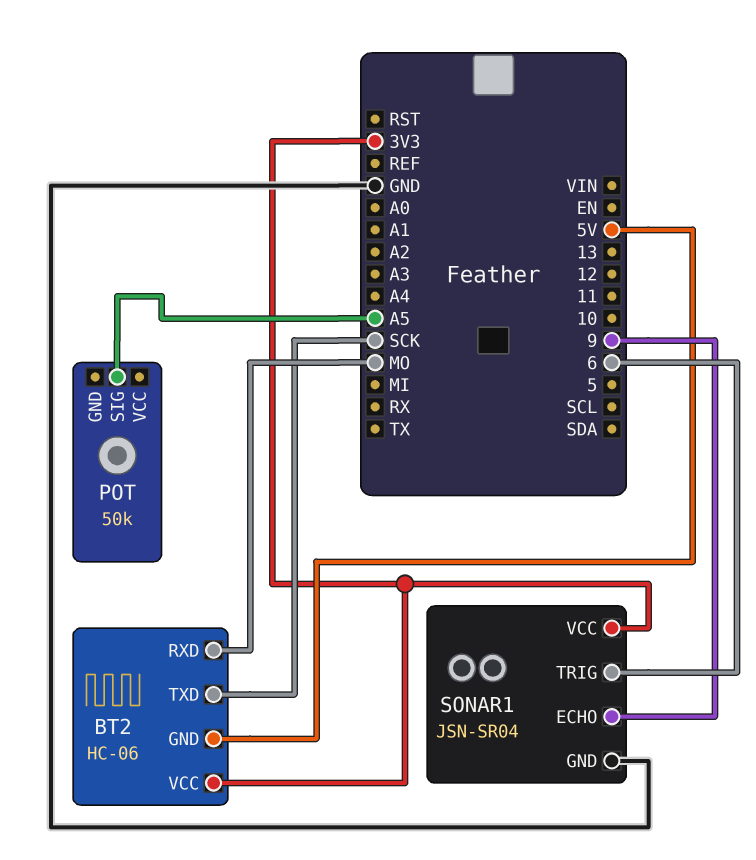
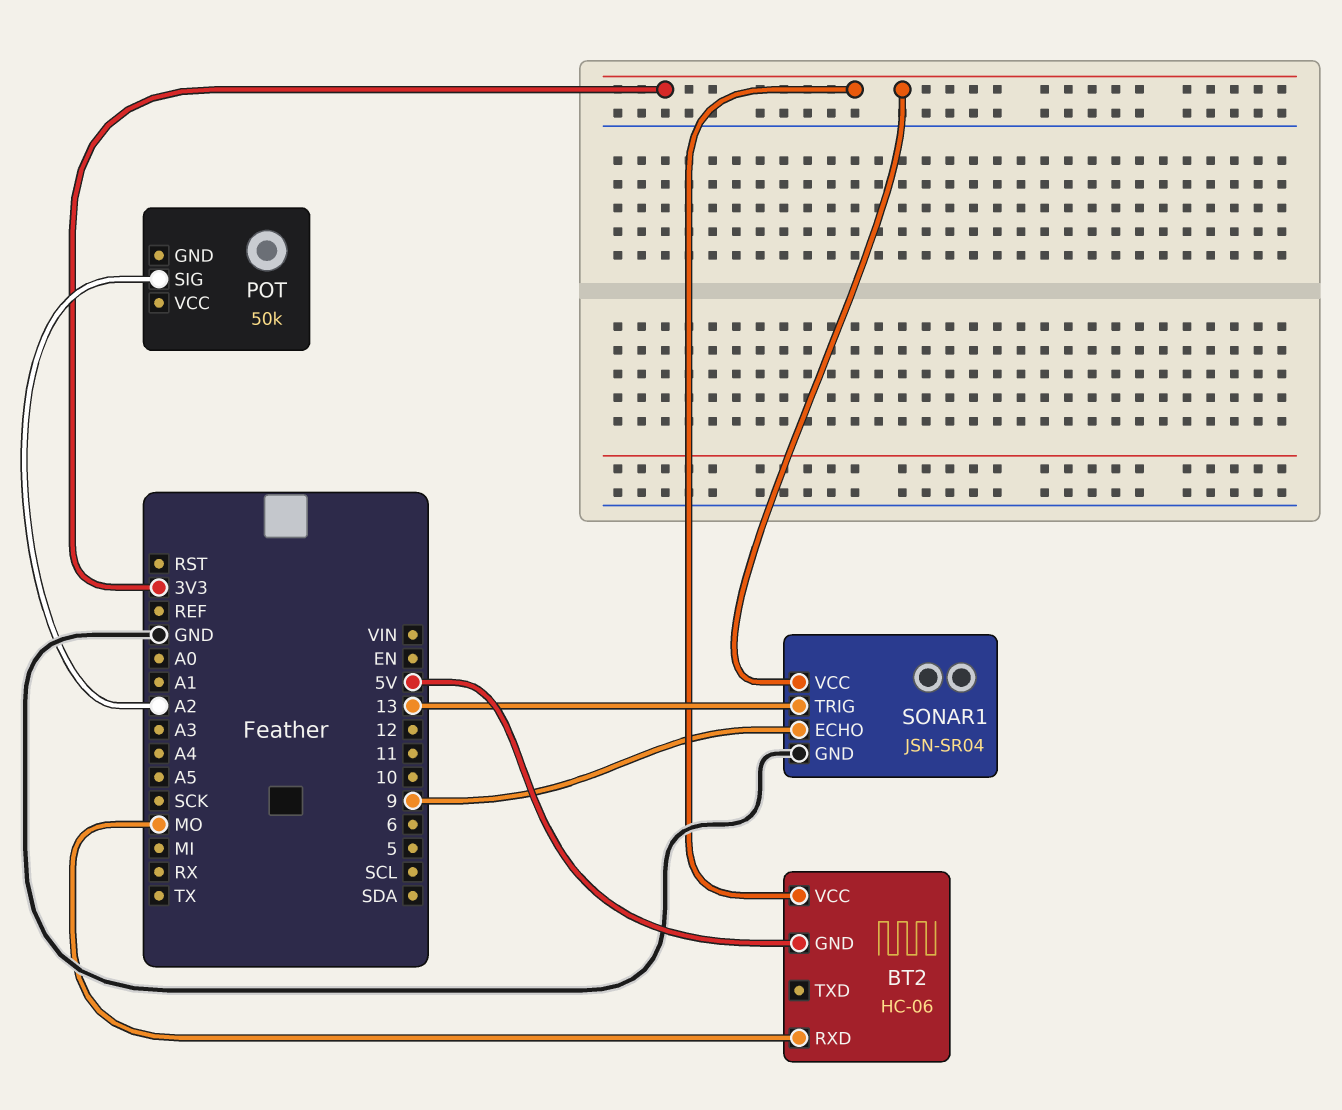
BT2 pin TXD: SCK -> none
POT pin SIG: A5 -> A2
SONAR1 pin TRIG: 6 -> 13

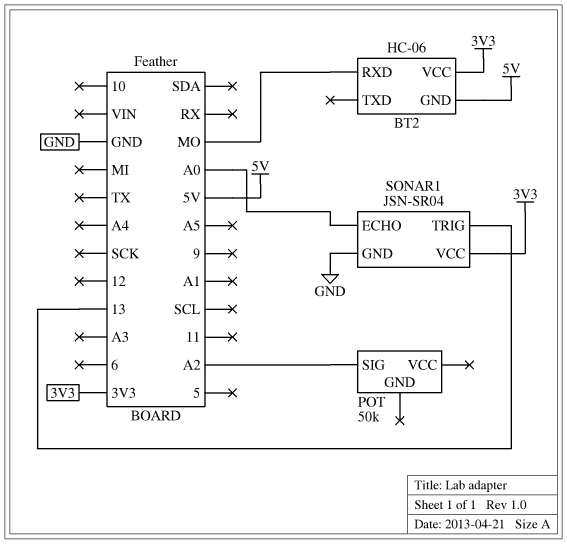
SONAR1 pin ECHO: 9 -> A0

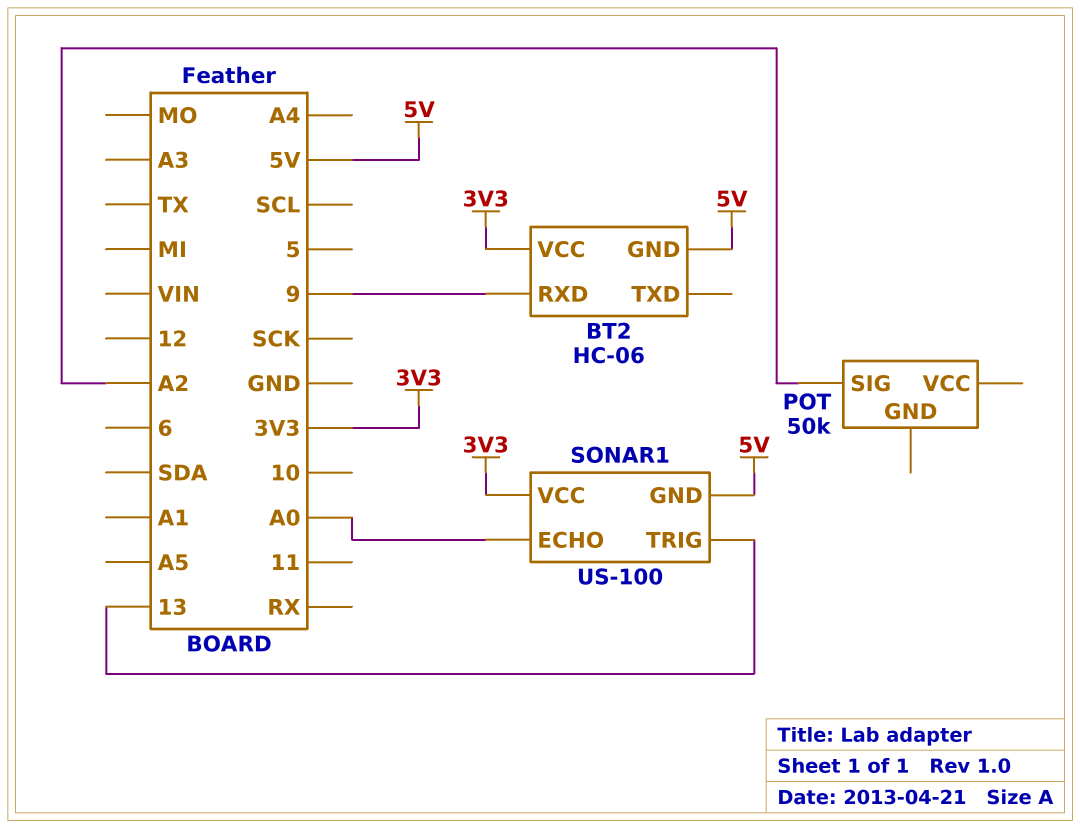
BT2 pin RXD: MO -> 9
SONAR1: JSN-SR04 -> US-100
SONAR1 pin GND: GND -> 5V

